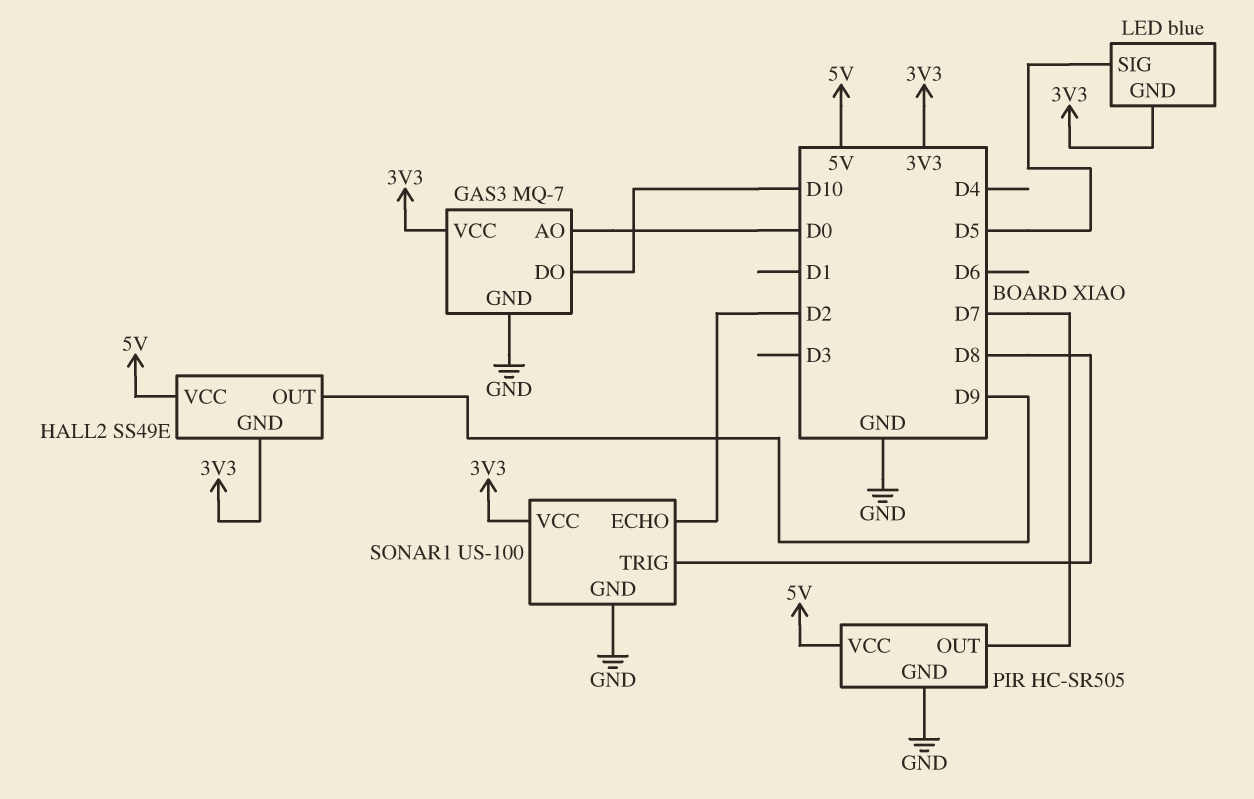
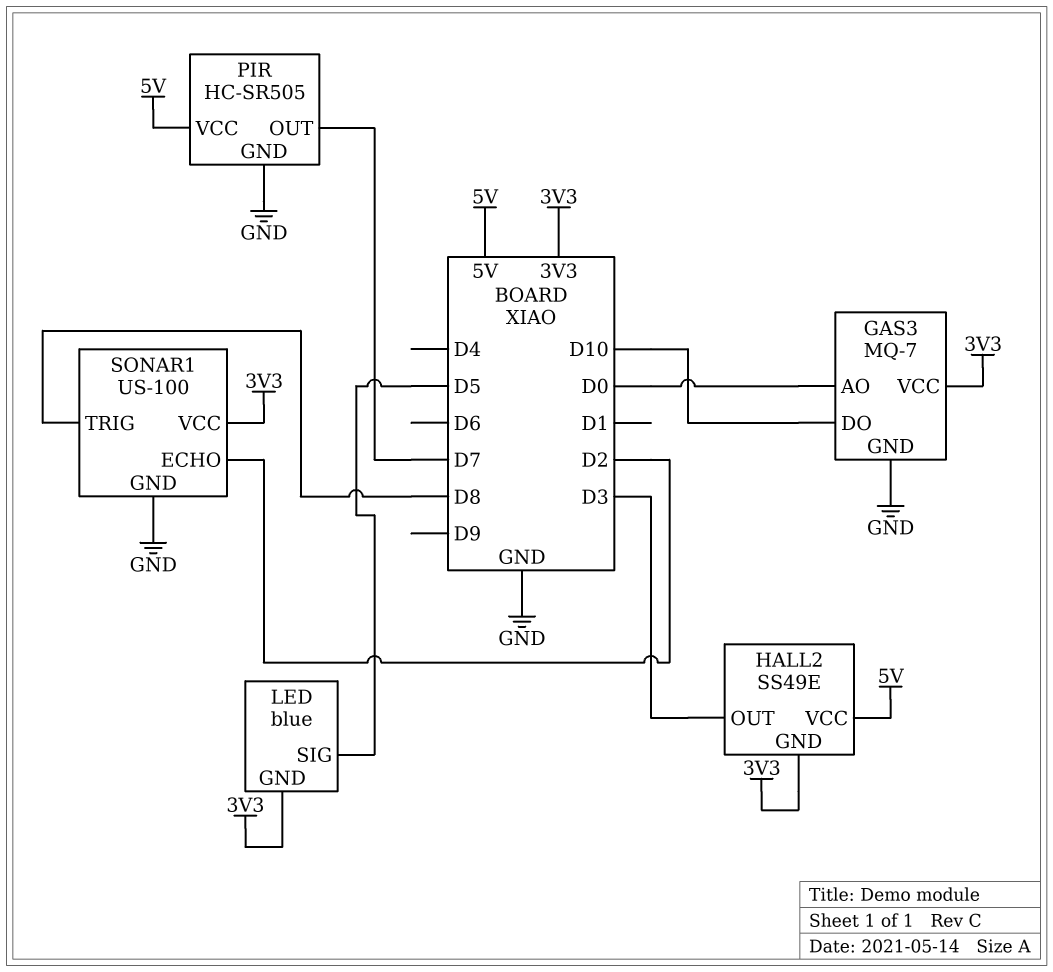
HALL2 pin OUT: D9 -> D3

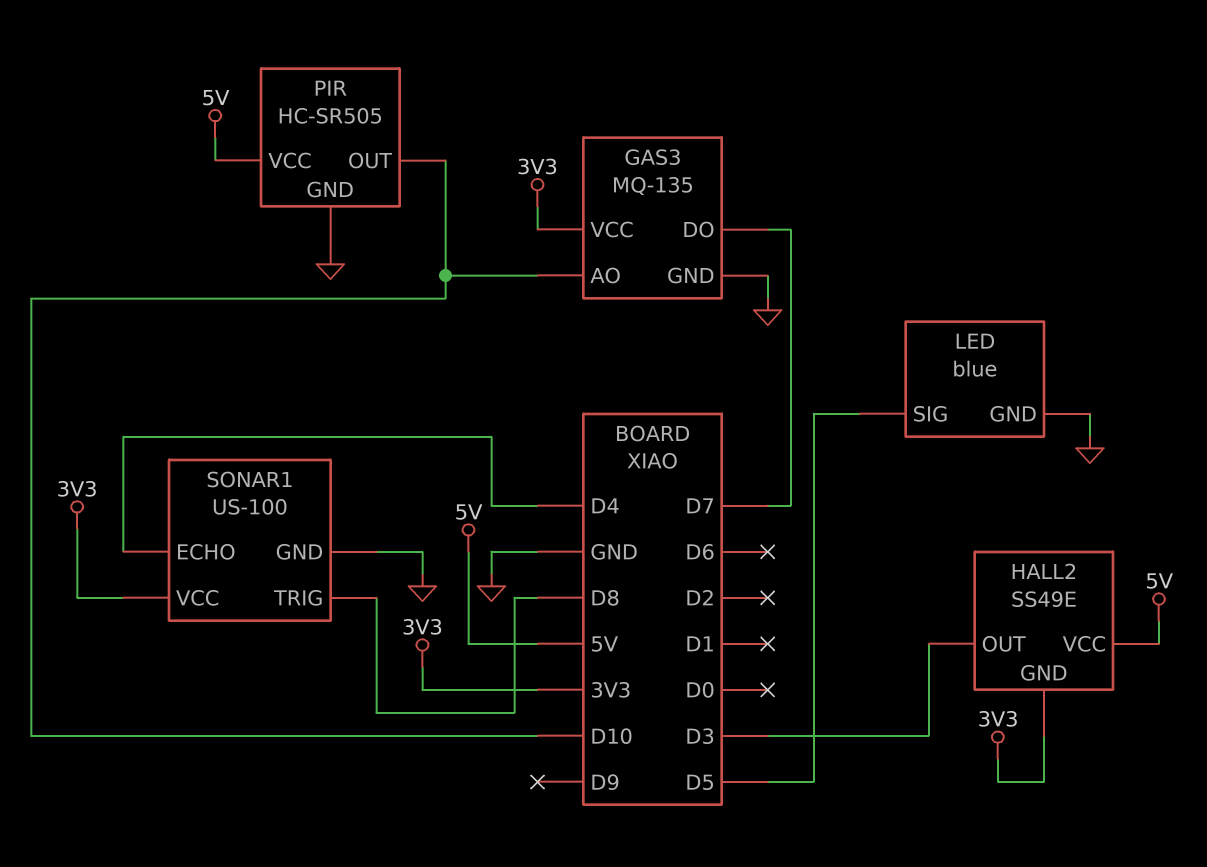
GAS3: MQ-7 -> MQ-135
GAS3 pin AO: D0 -> D10
GAS3 pin DO: D10 -> D7
LED pin GND: 3V3 -> GND
PIR pin OUT: D7 -> D10
SONAR1 pin ECHO: D2 -> D4

